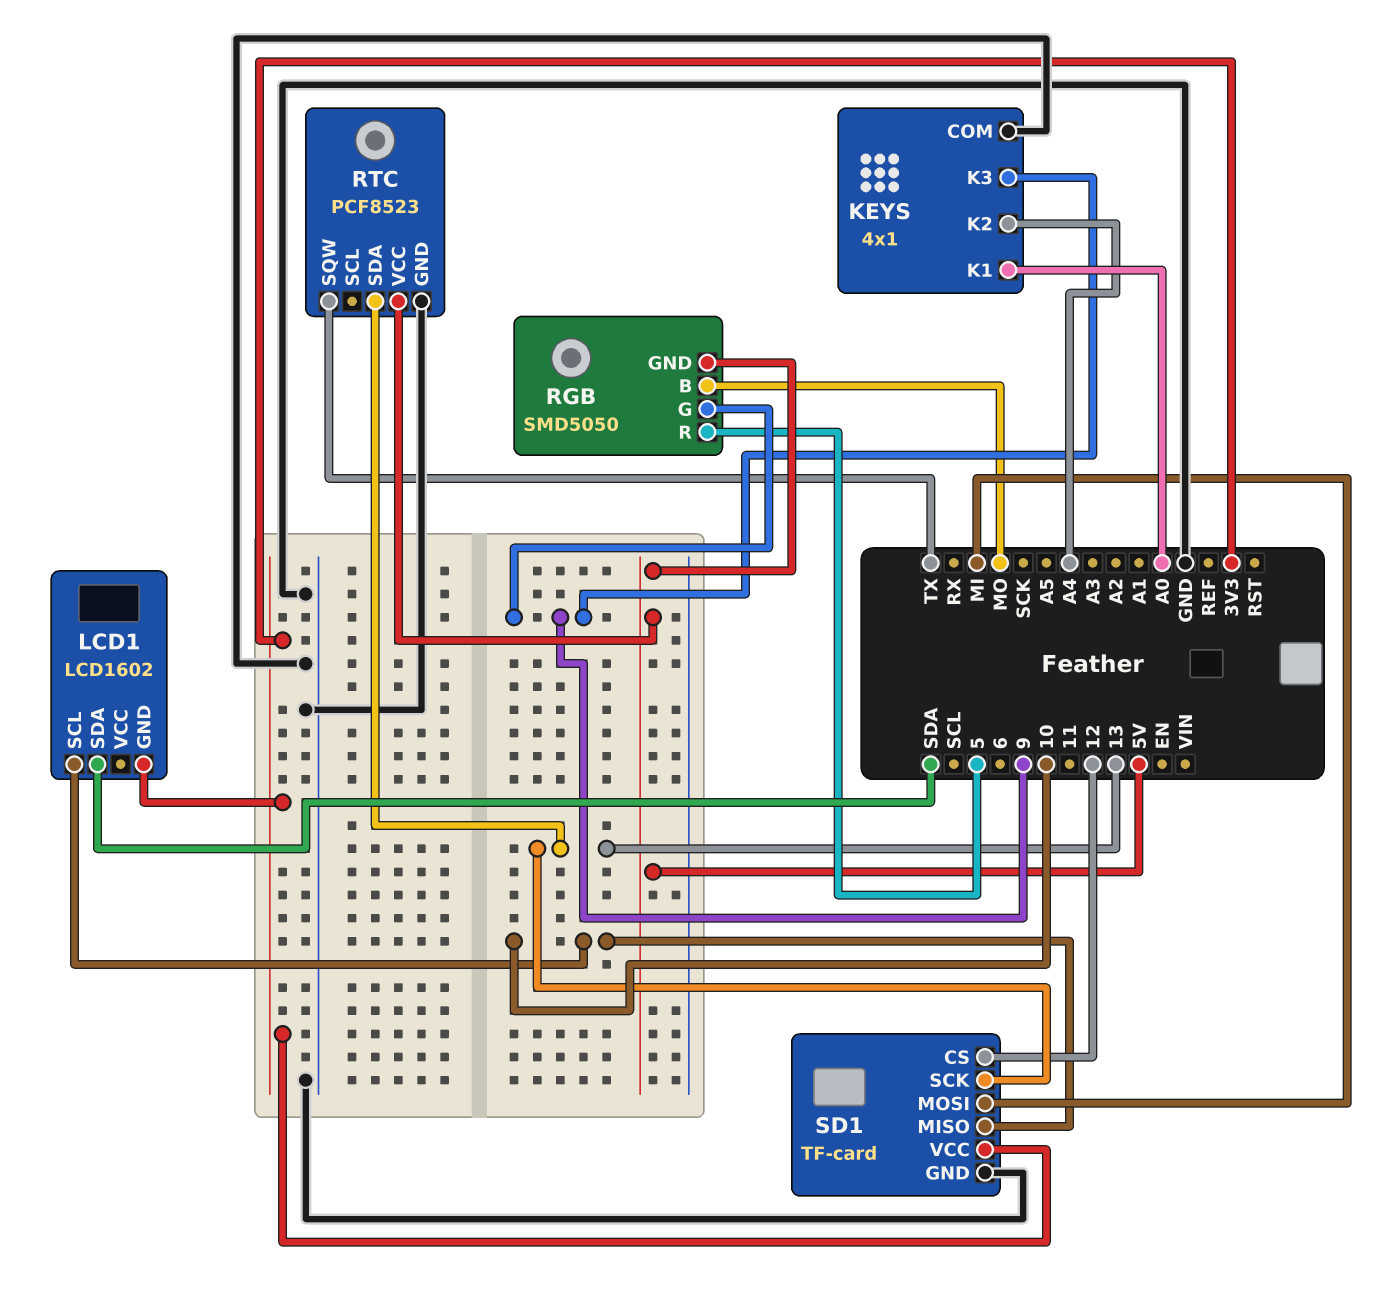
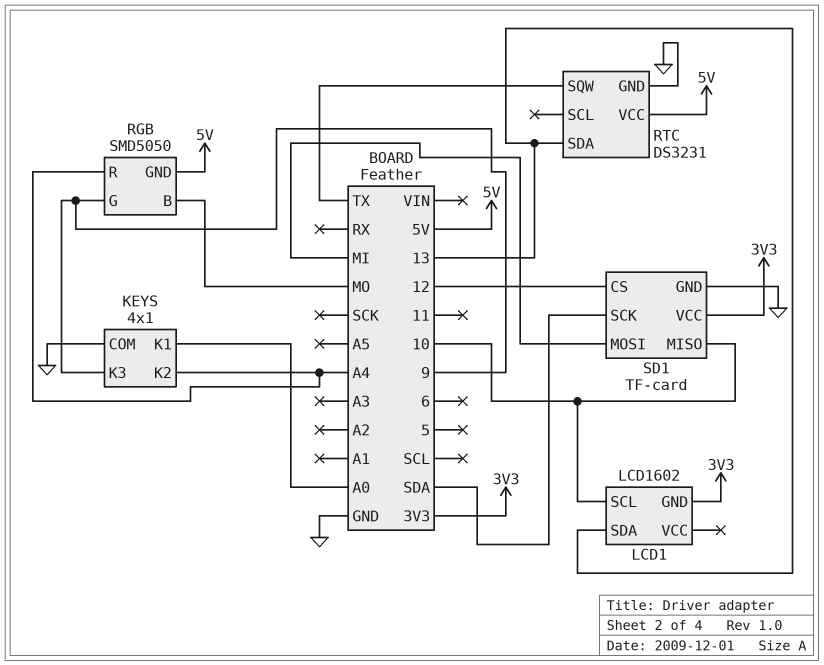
LCD1 pin SDA: SDA -> 13
RGB pin R: 5 -> A4
RTC: PCF8523 -> DS3231
SD1 pin SCK: 13 -> SDA

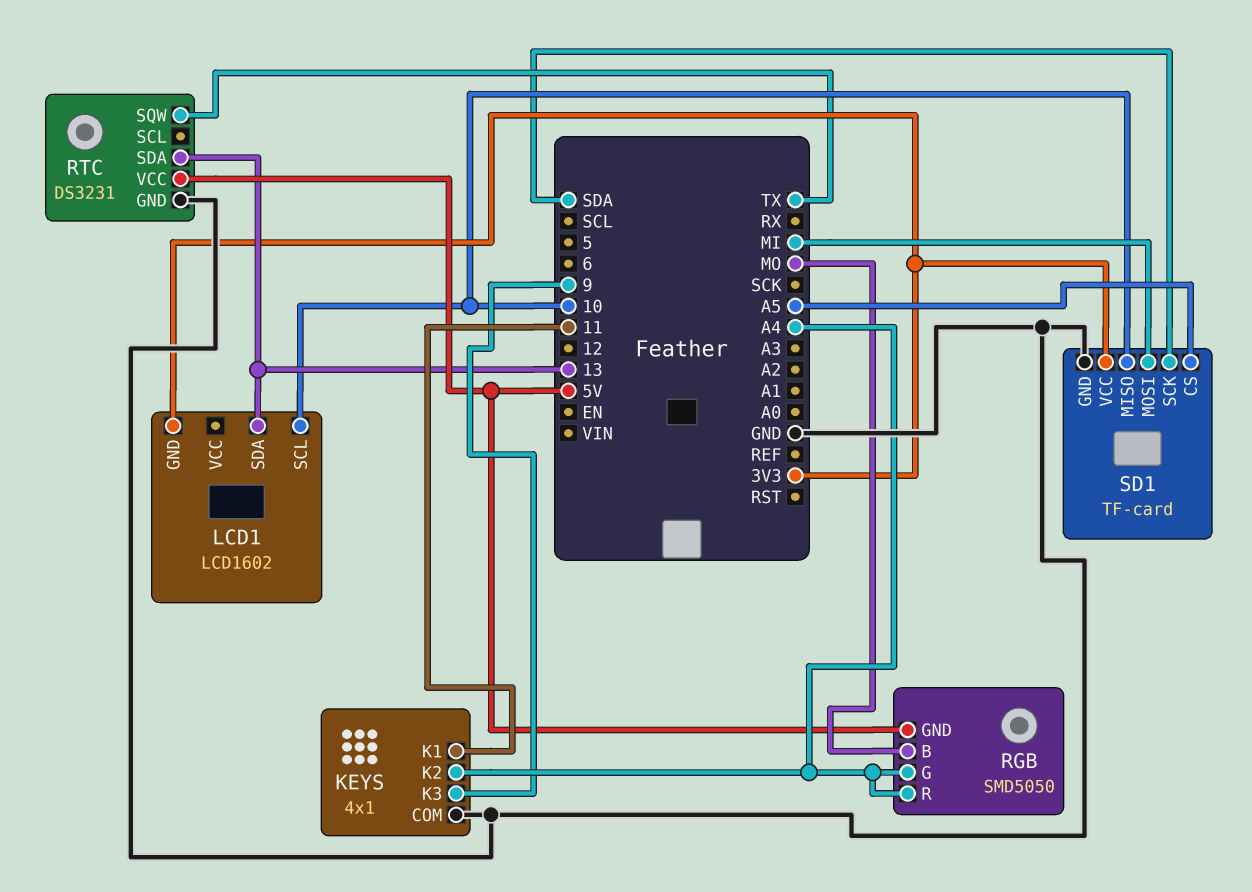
KEYS pin K1: A0 -> 11
RGB pin G: 9 -> A4
SD1 pin CS: 12 -> A5

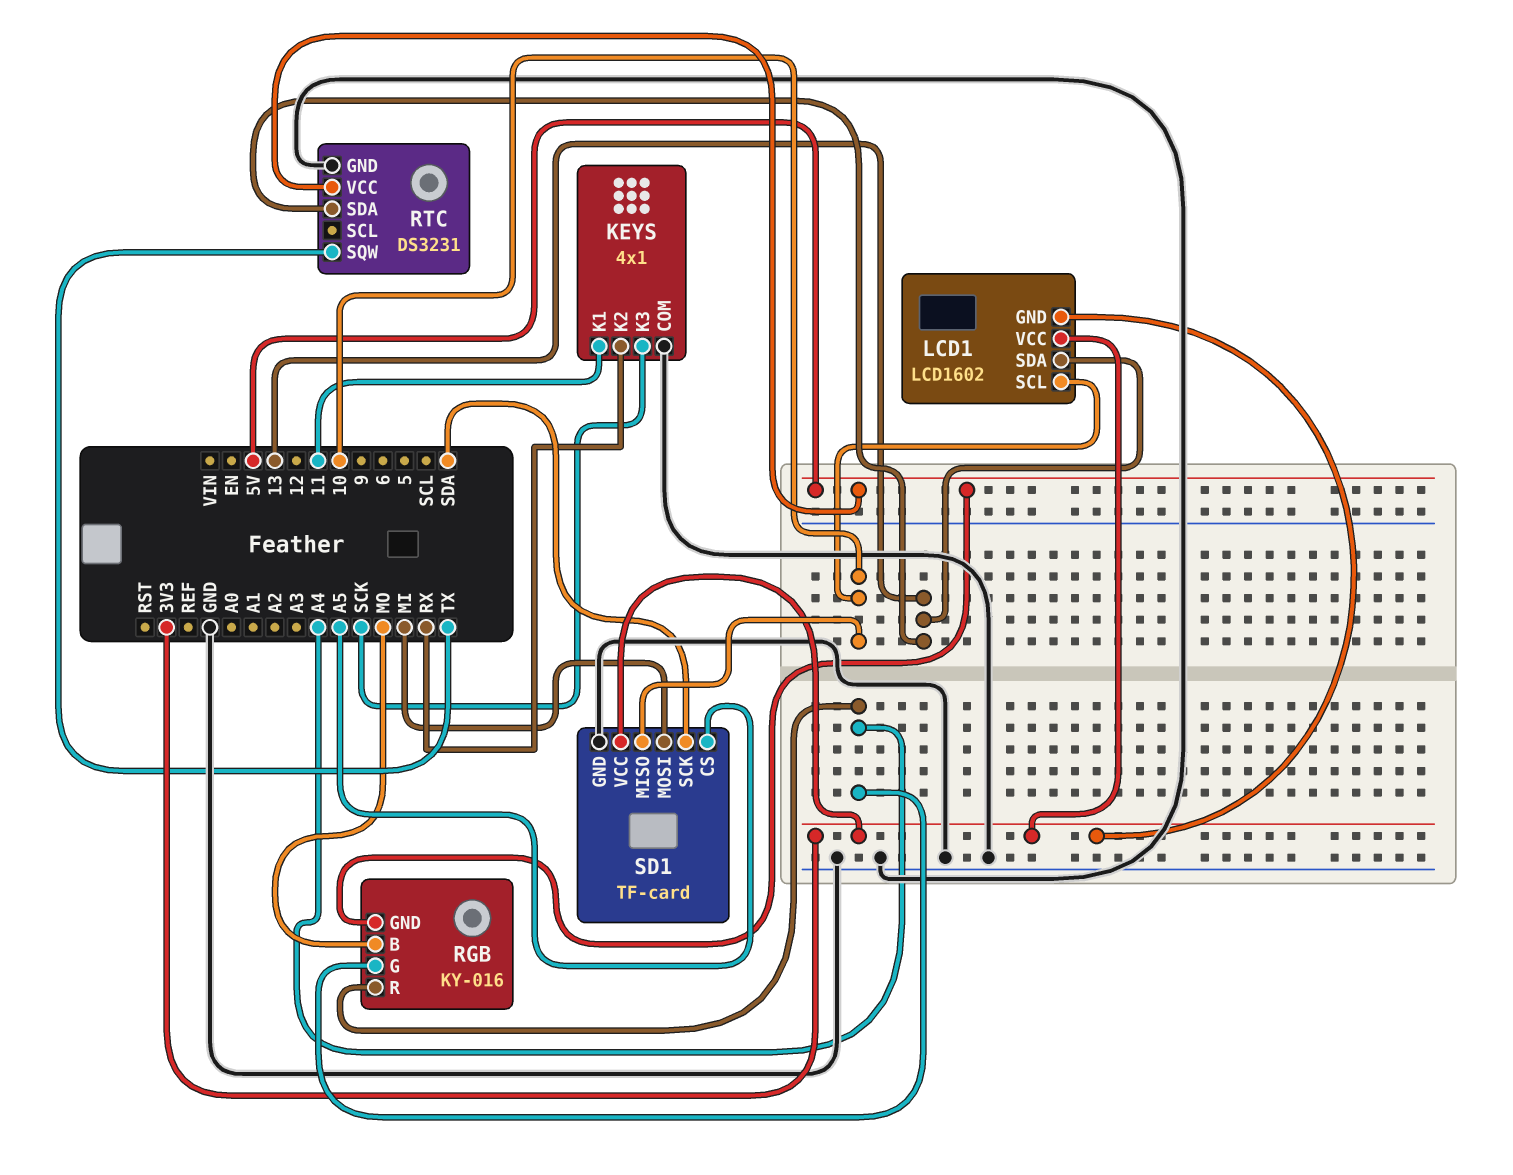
KEYS pin K2: A4 -> RX
KEYS pin K3: 9 -> SCK
LCD1 pin VCC: none -> 3V3
RGB: SMD5050 -> KY-016

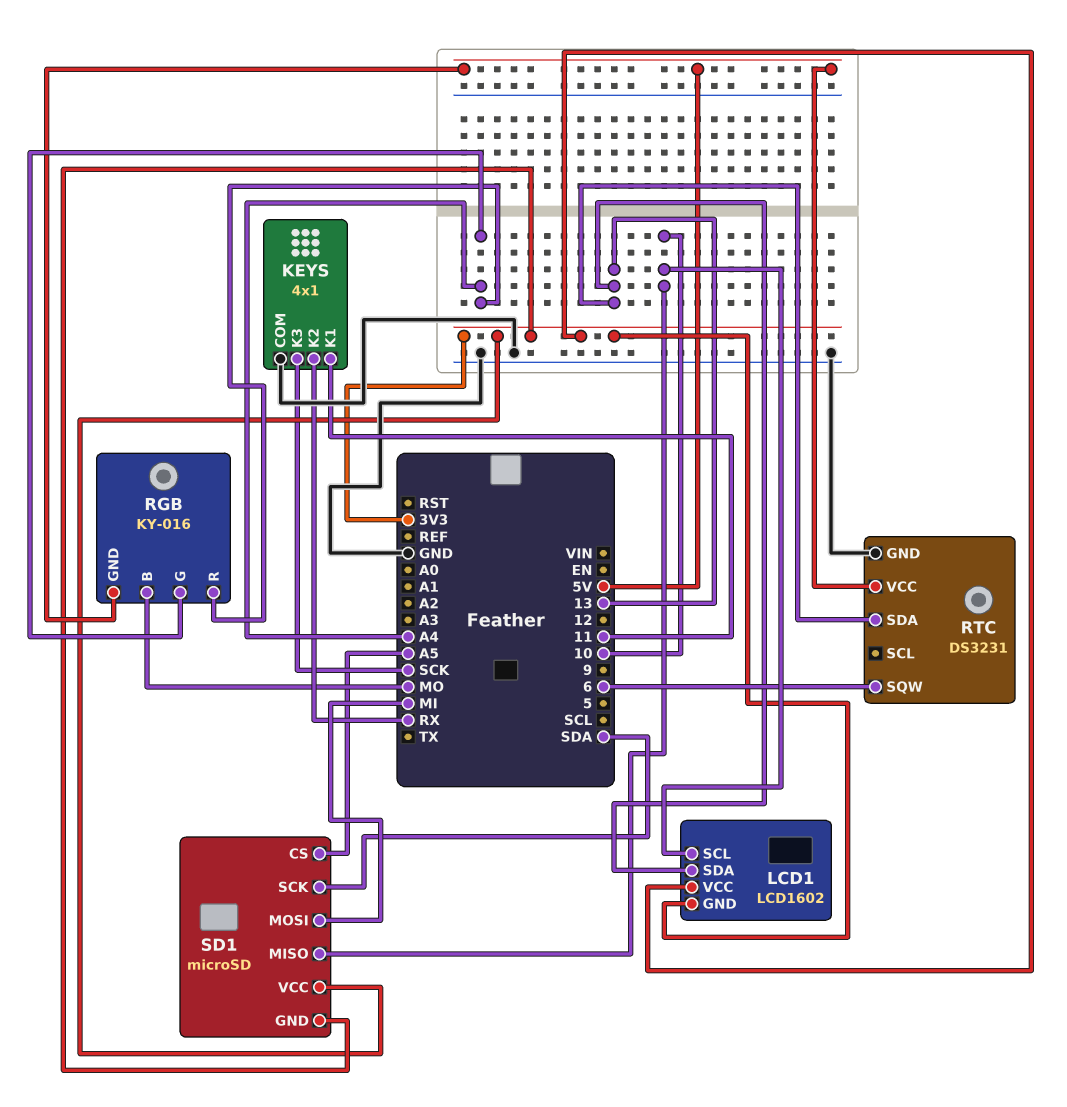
RTC pin SQW: TX -> 6
SD1: TF-card -> microSD
SD1 pin GND: GND -> 3V3

